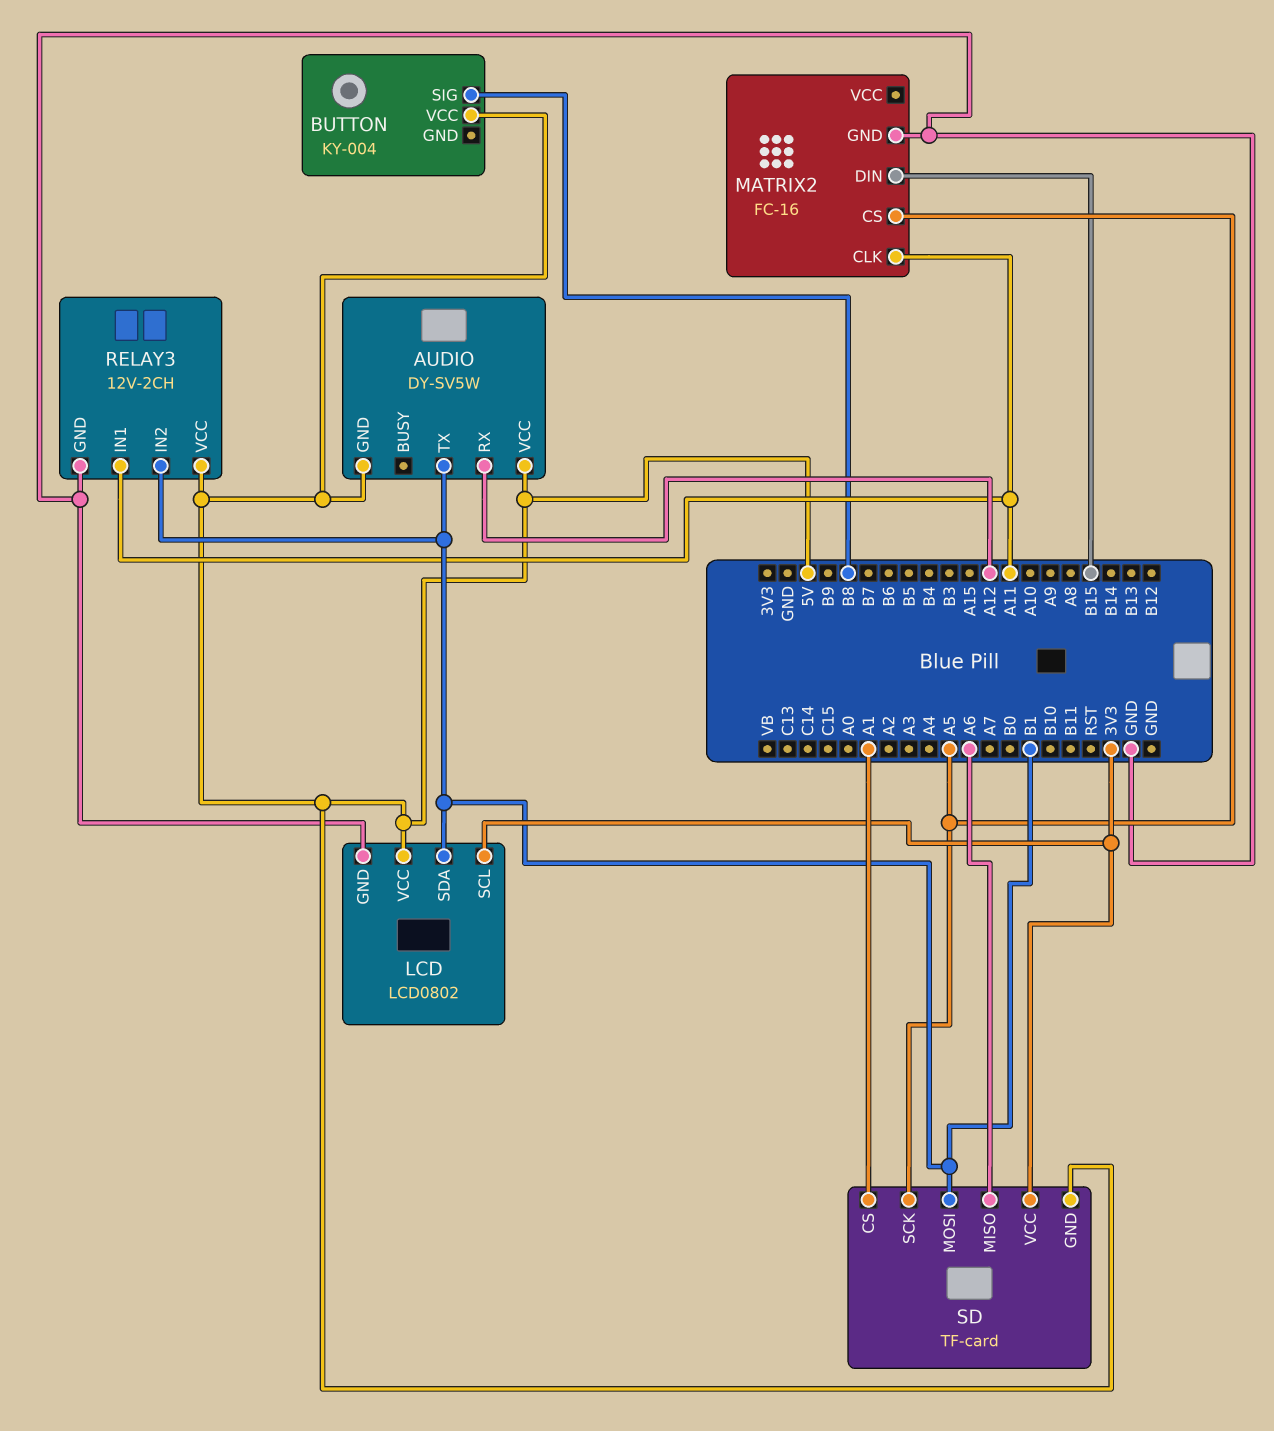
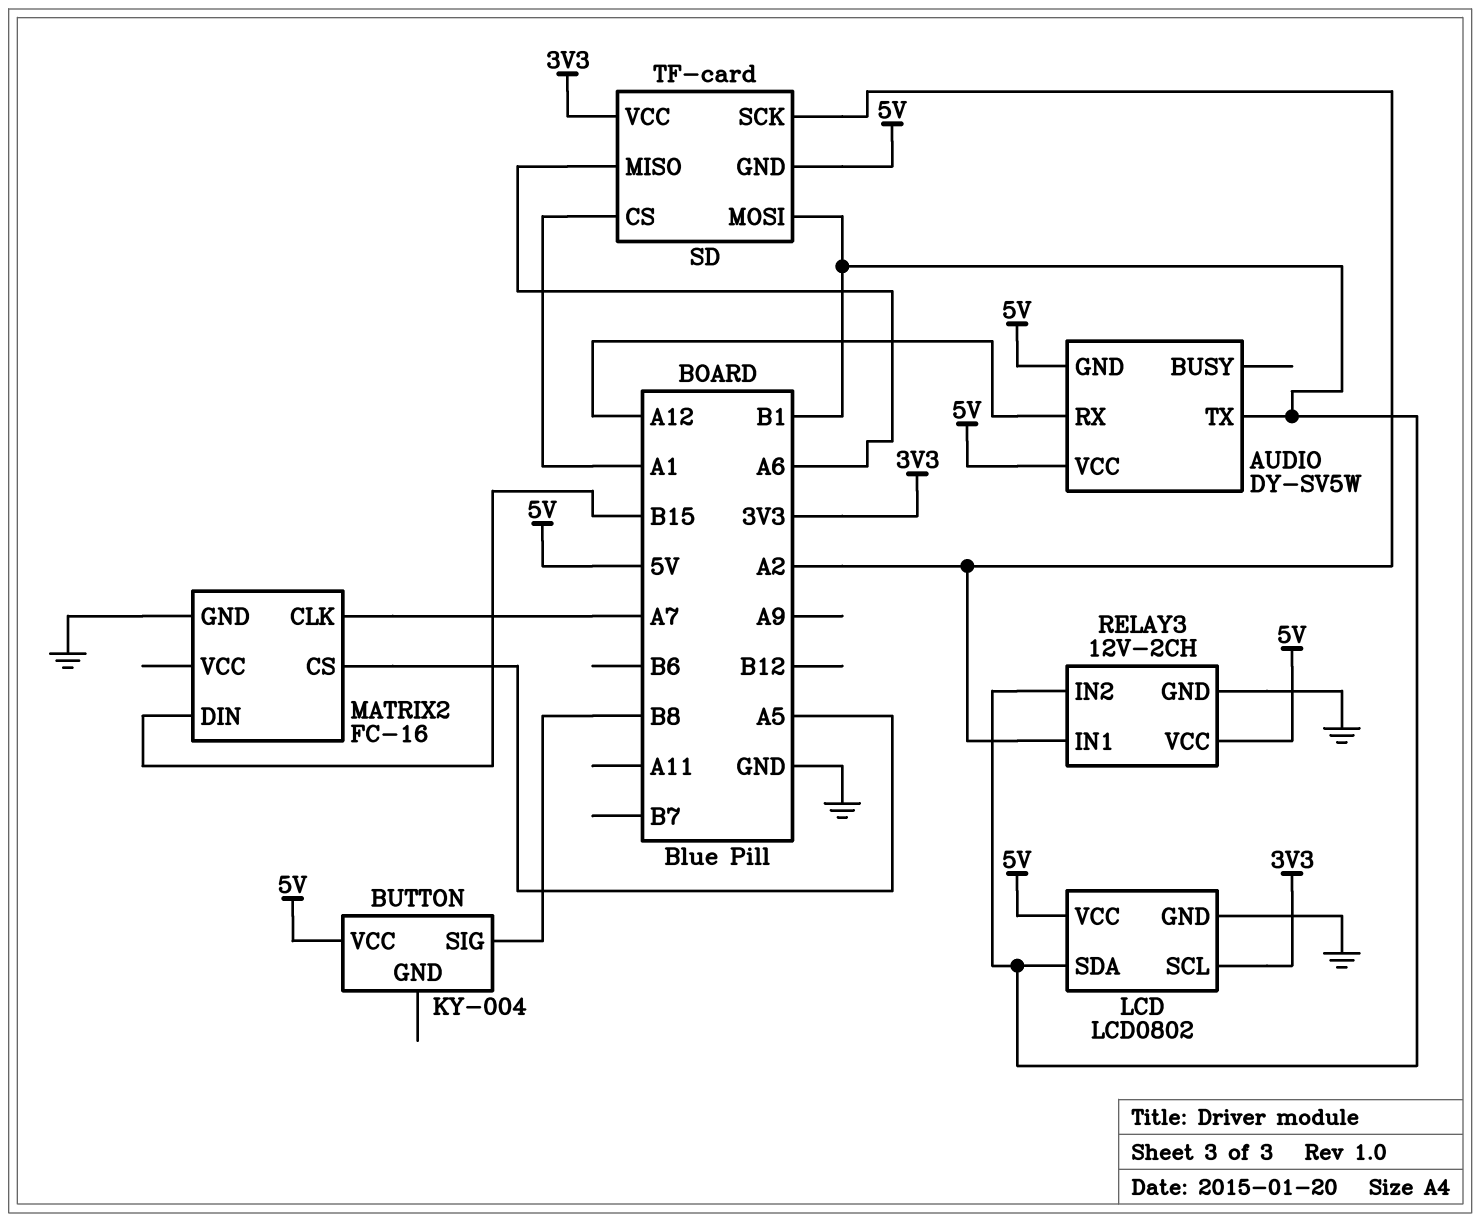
MATRIX2 pin CLK: A11 -> A7
RELAY3 pin IN1: A11 -> A2
SD pin SCK: A5 -> A2

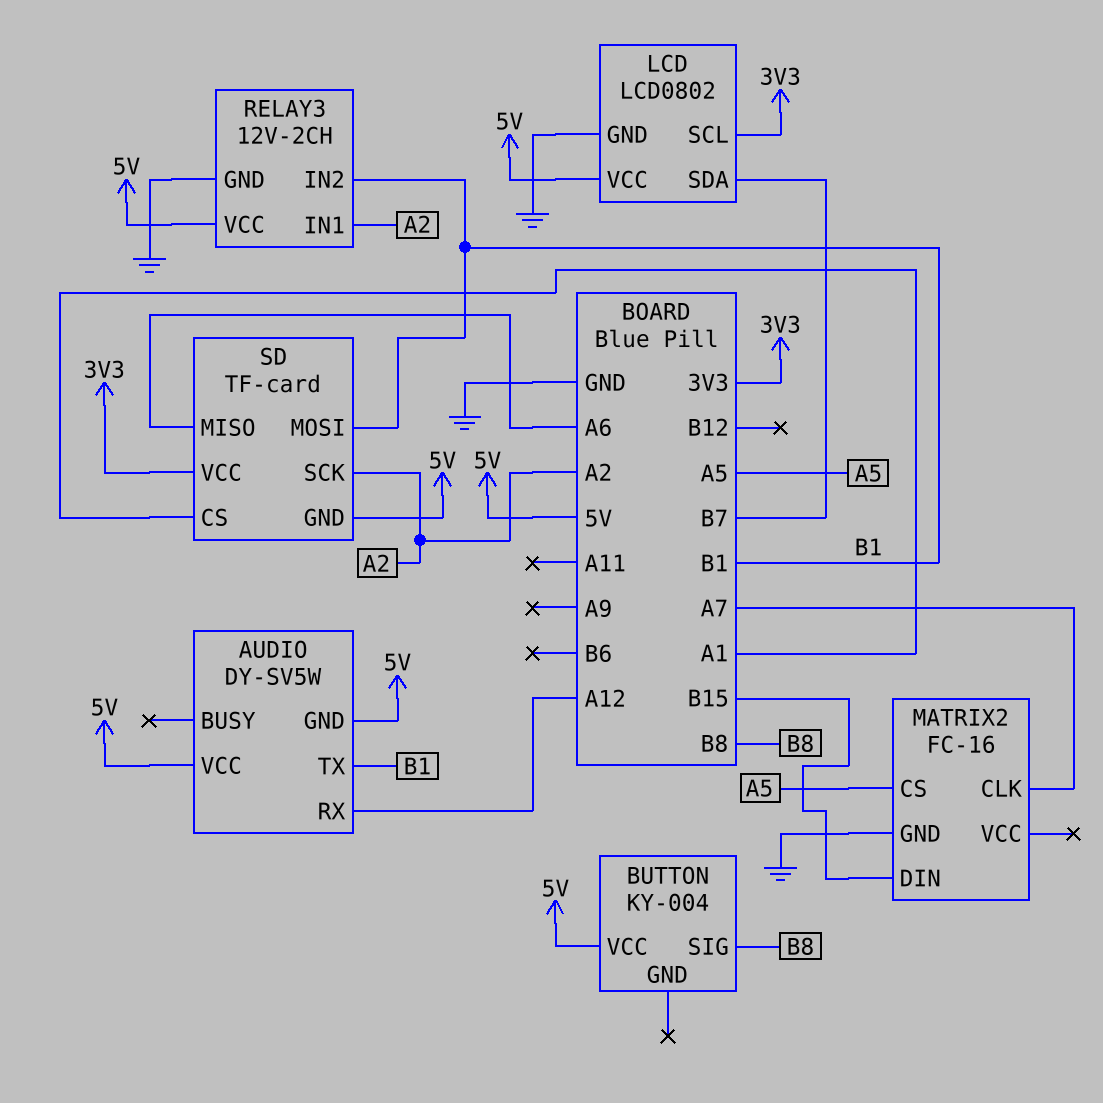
LCD pin SDA: B1 -> B7

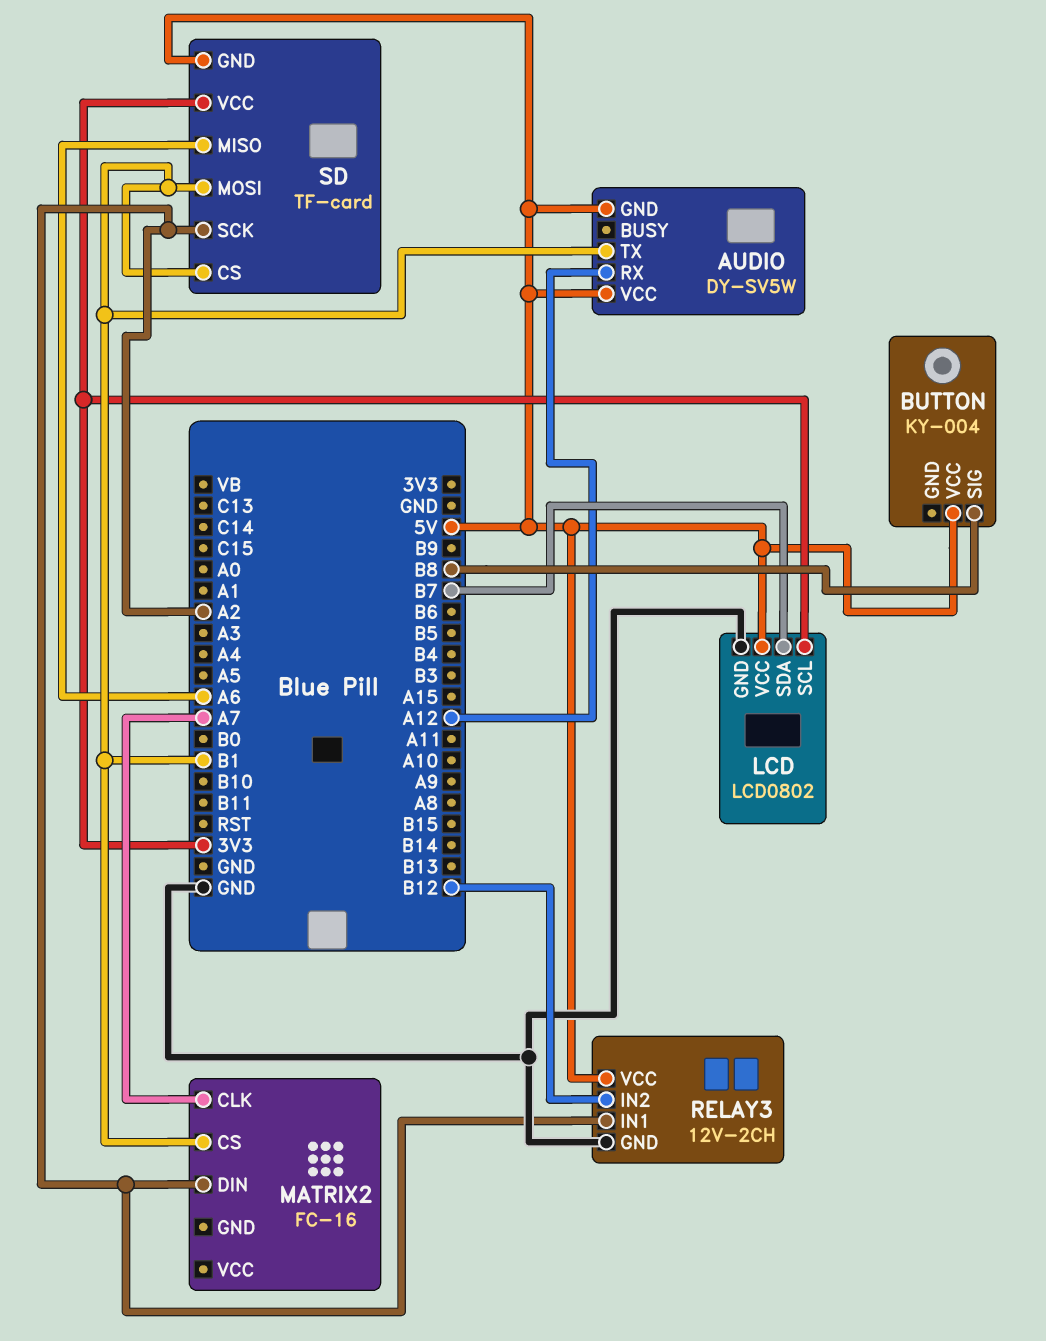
MATRIX2 pin CS: A5 -> B1
MATRIX2 pin DIN: B15 -> A2
MATRIX2 pin GND: GND -> none
RELAY3 pin IN2: B1 -> B12
SD pin CS: A1 -> B1

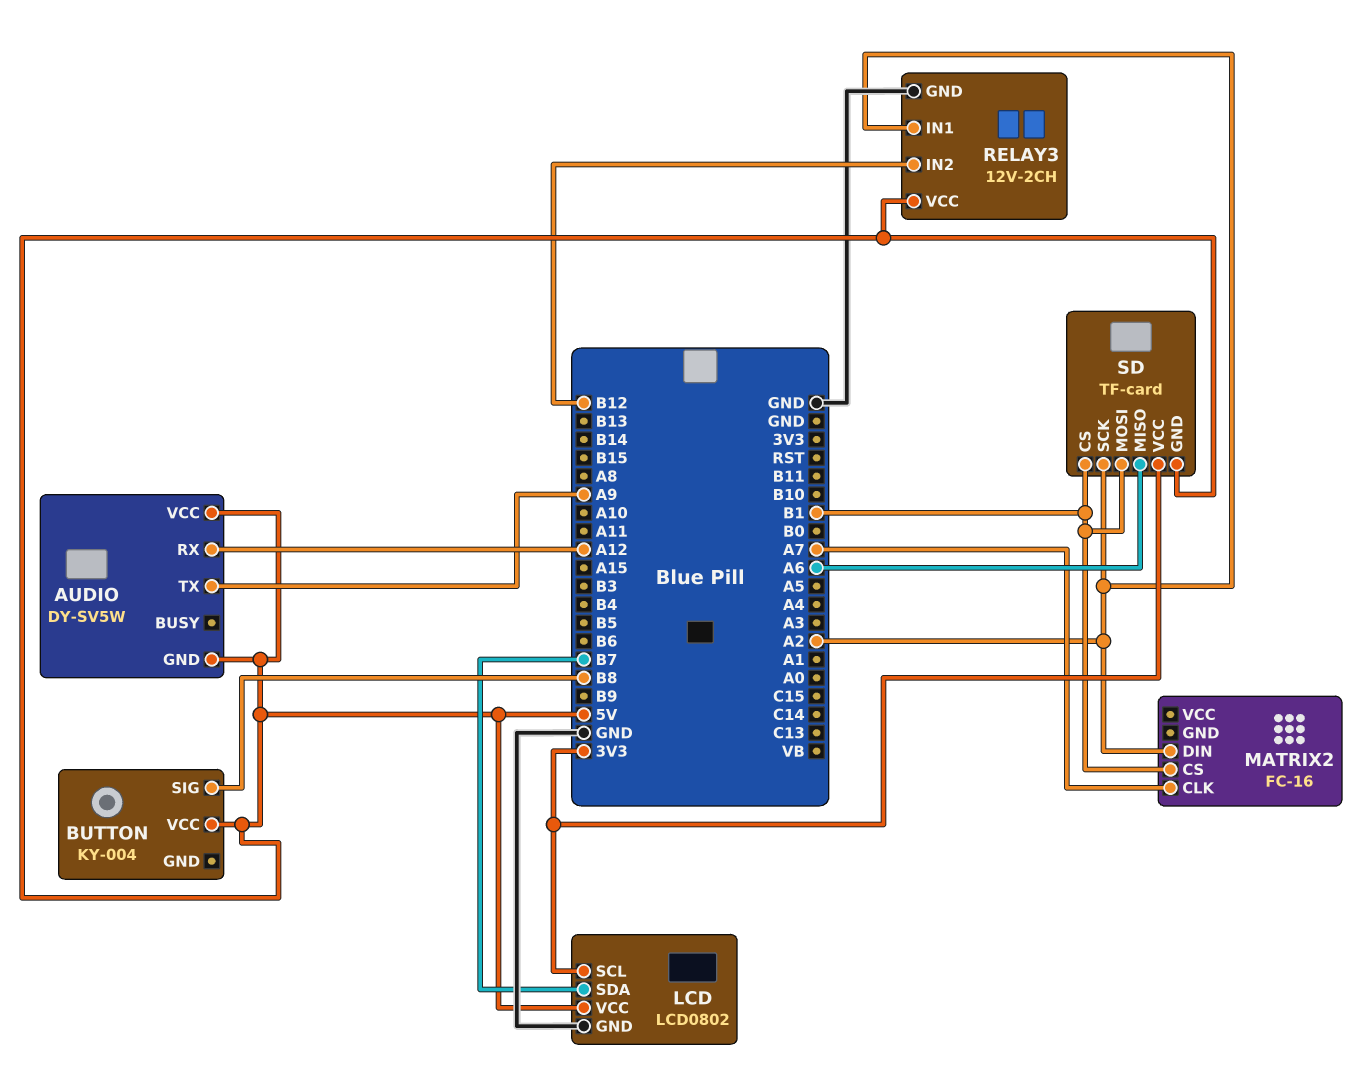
AUDIO pin TX: B1 -> A9

